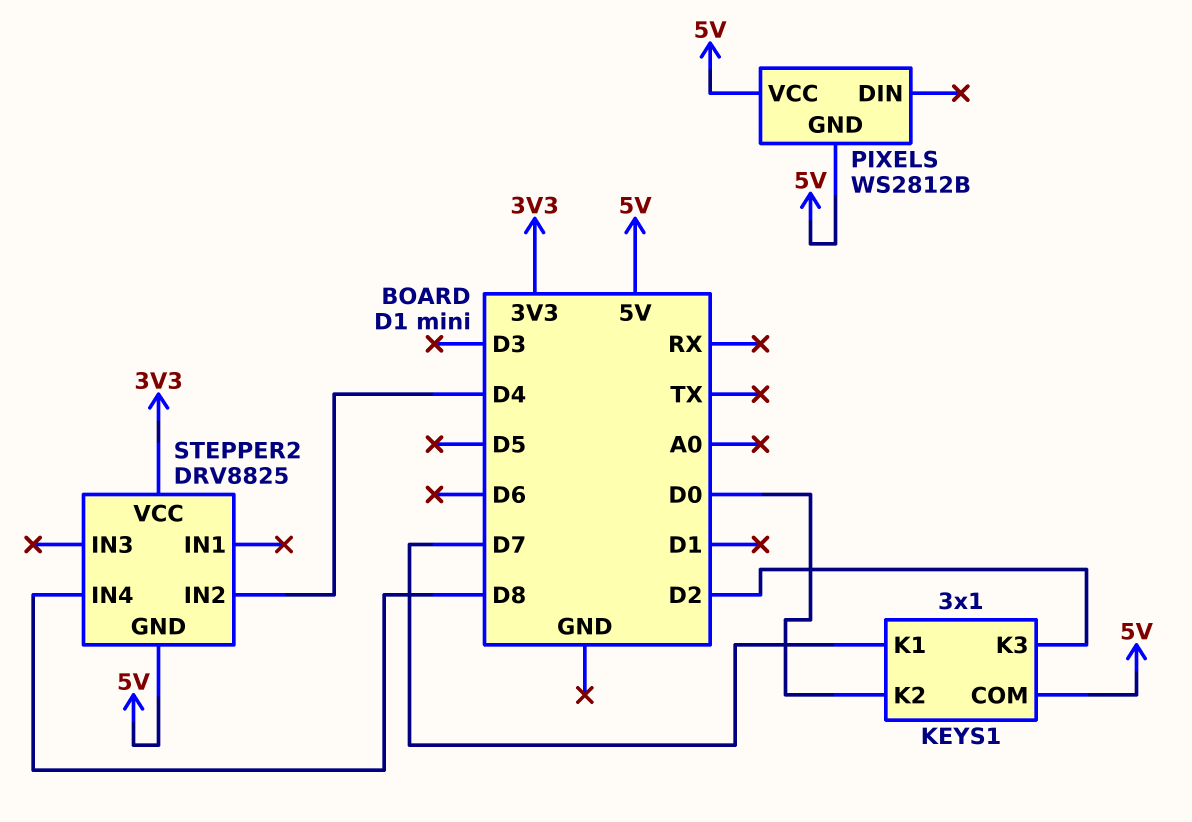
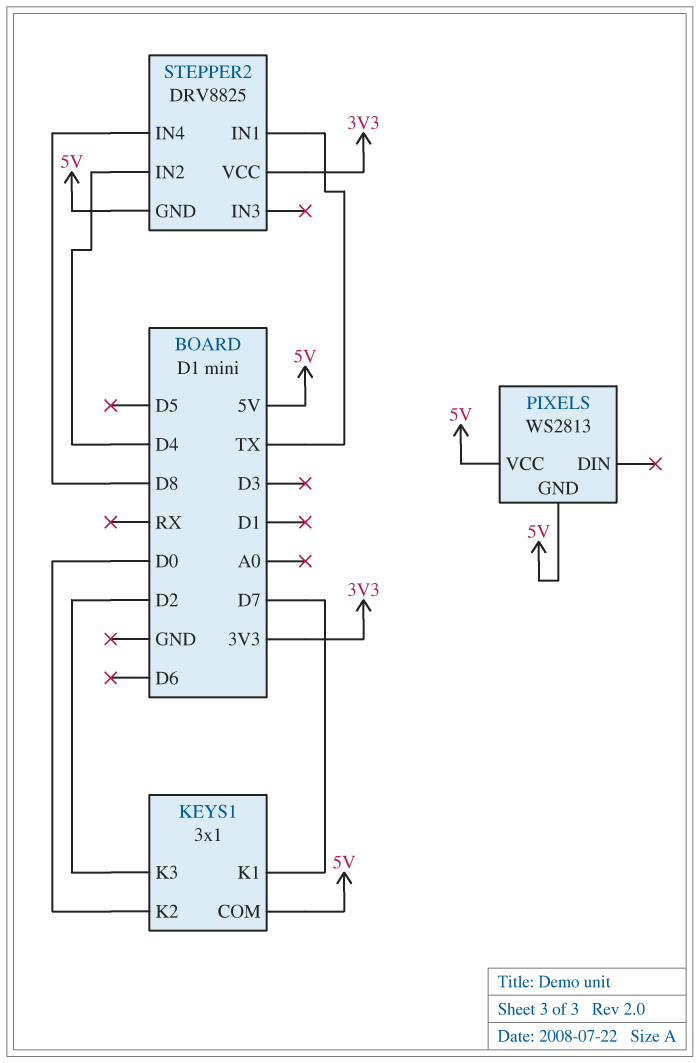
PIXELS: WS2812B -> WS2813
STEPPER2 pin IN1: none -> TX

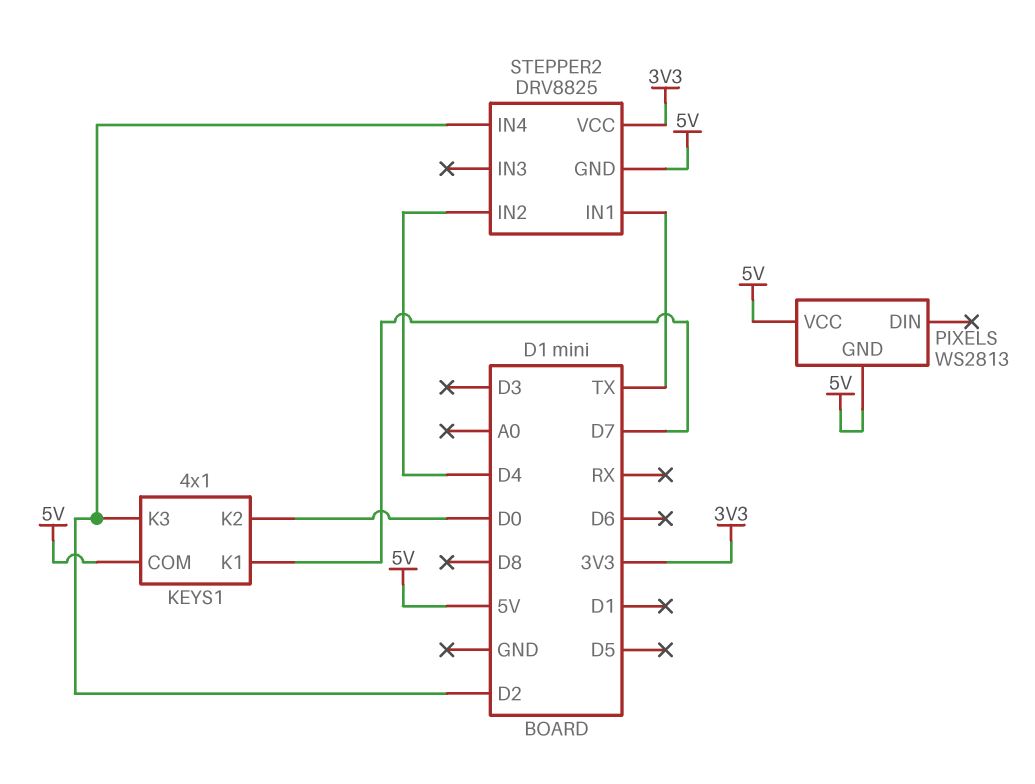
KEYS1: 3x1 -> 4x1
STEPPER2 pin IN4: D8 -> D2

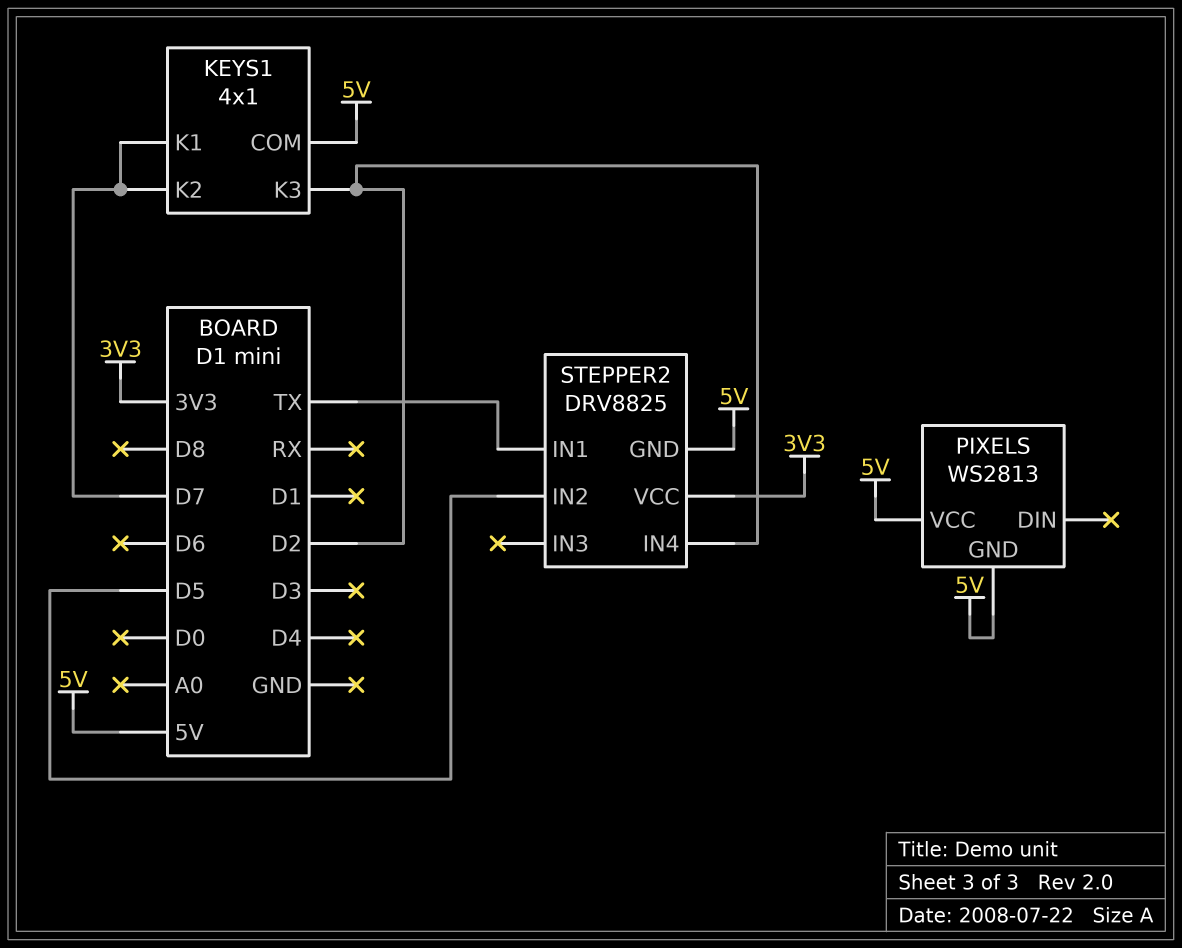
KEYS1 pin K2: D0 -> D7
STEPPER2 pin IN2: D4 -> D5

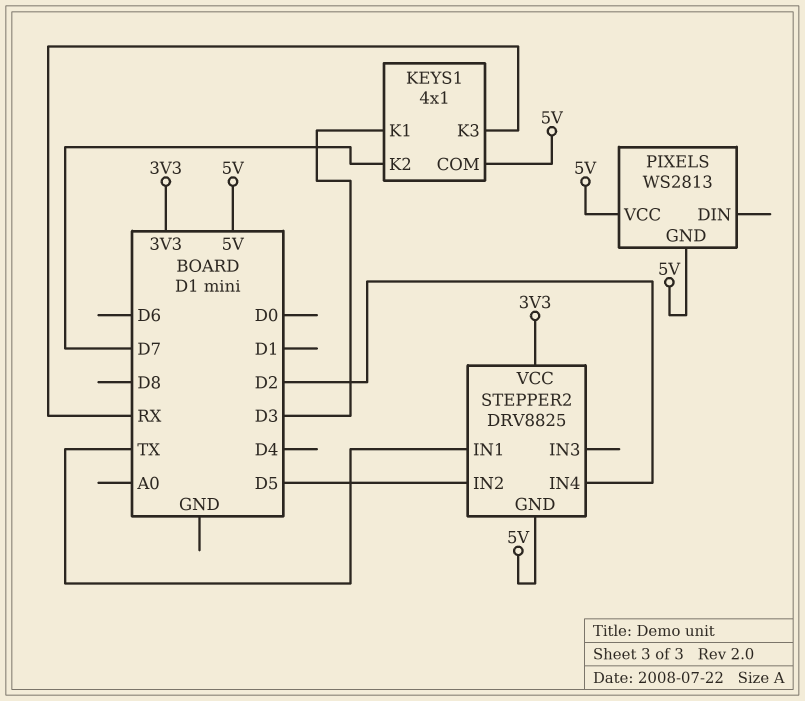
KEYS1 pin K1: D7 -> D3
KEYS1 pin K3: D2 -> RX

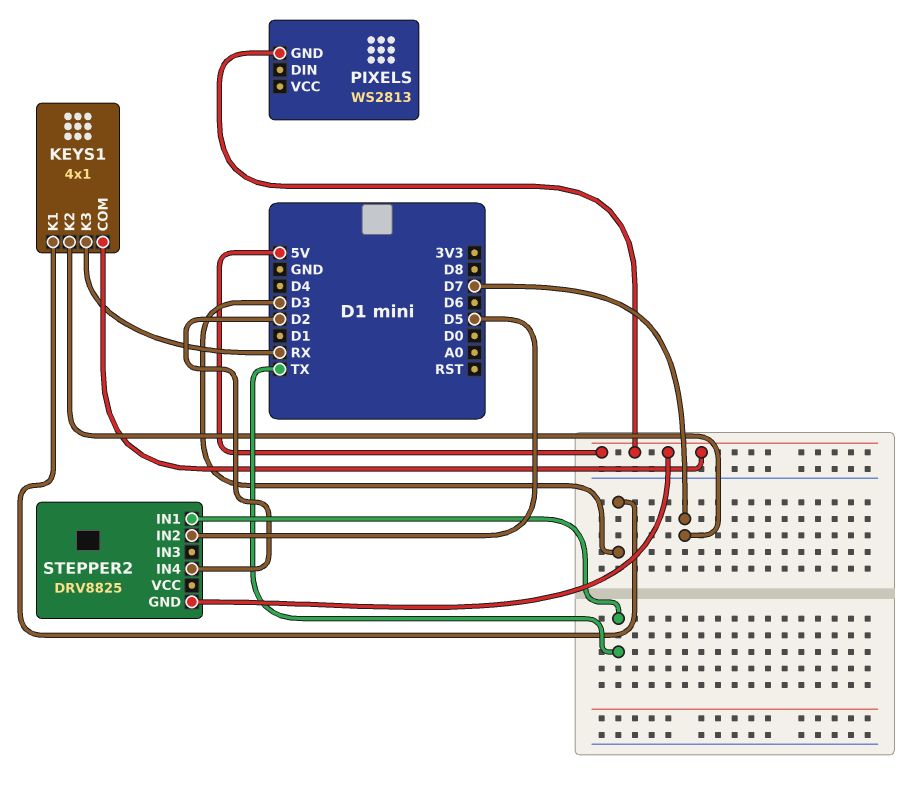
PIXELS pin VCC: 5V -> none
STEPPER2 pin VCC: 3V3 -> none

